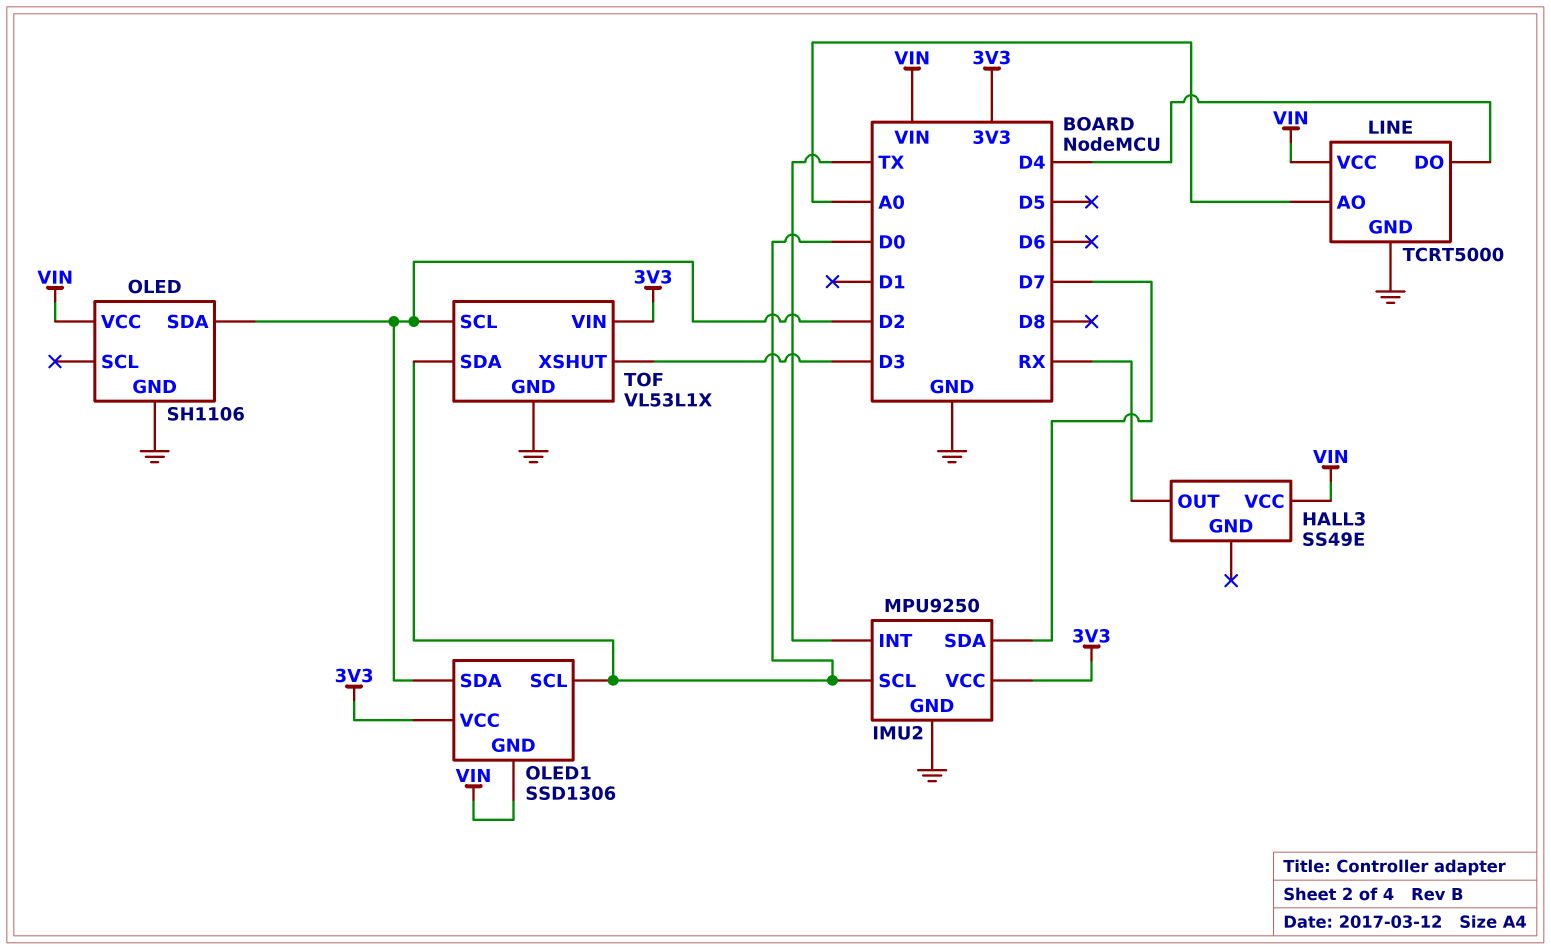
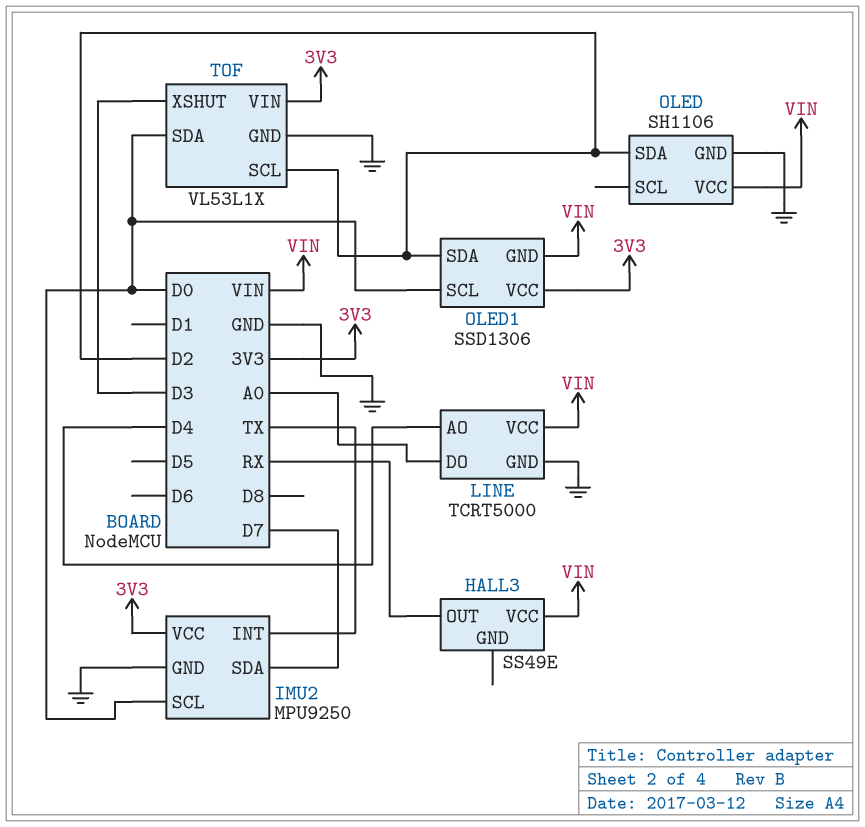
LINE pin AO: A0 -> D4
LINE pin DO: D4 -> A0

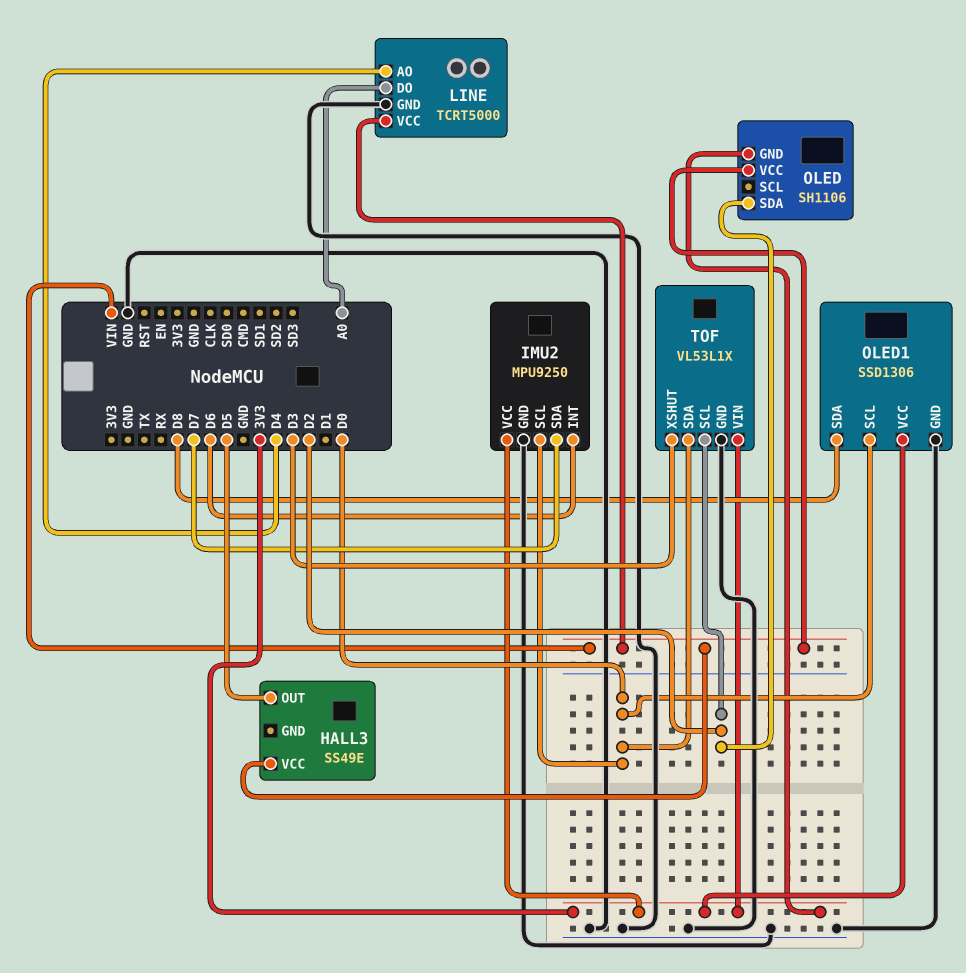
HALL3 pin OUT: RX -> D5
IMU2 pin INT: TX -> D6
OLED pin GND: GND -> 3V3
OLED1 pin GND: VIN -> GND
OLED1 pin SDA: D2 -> D8

